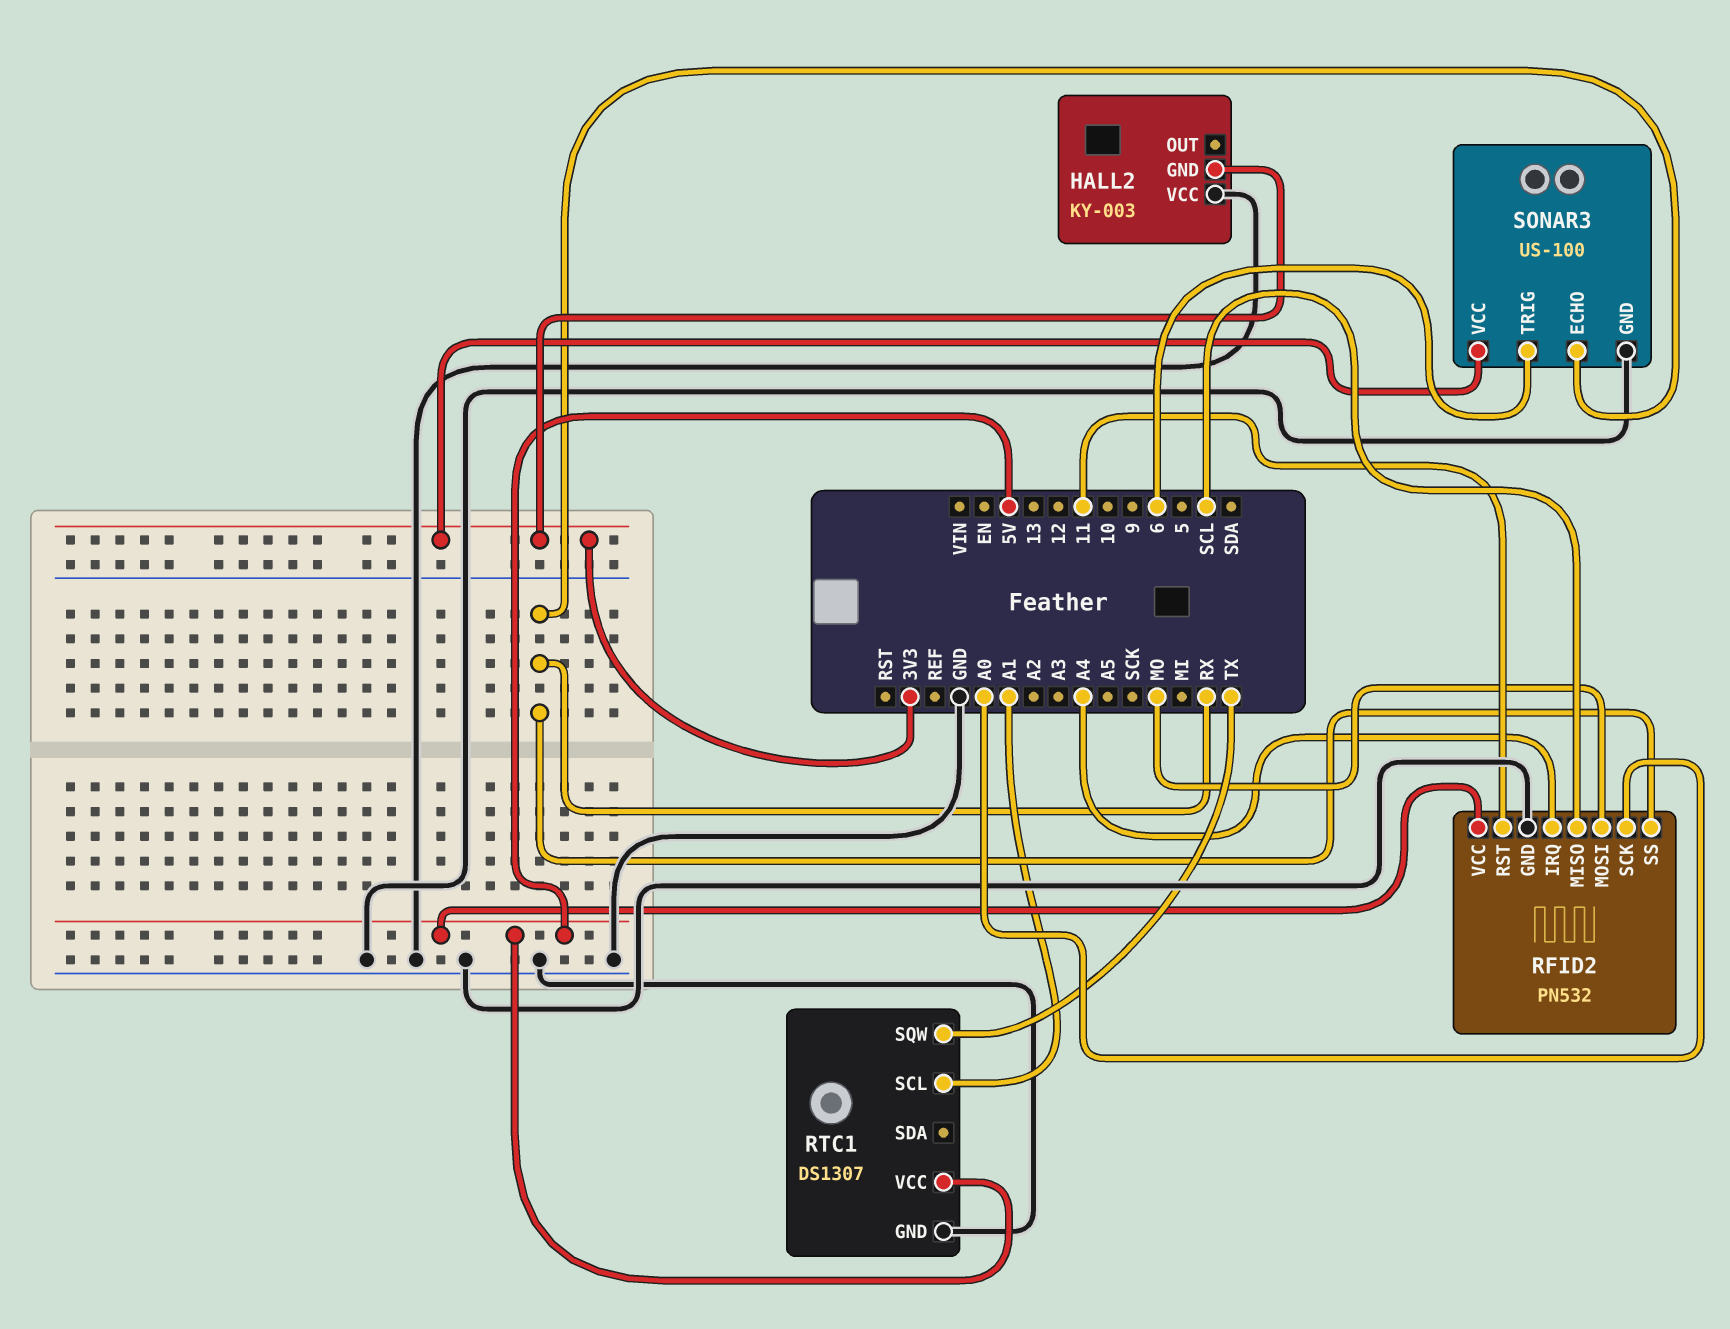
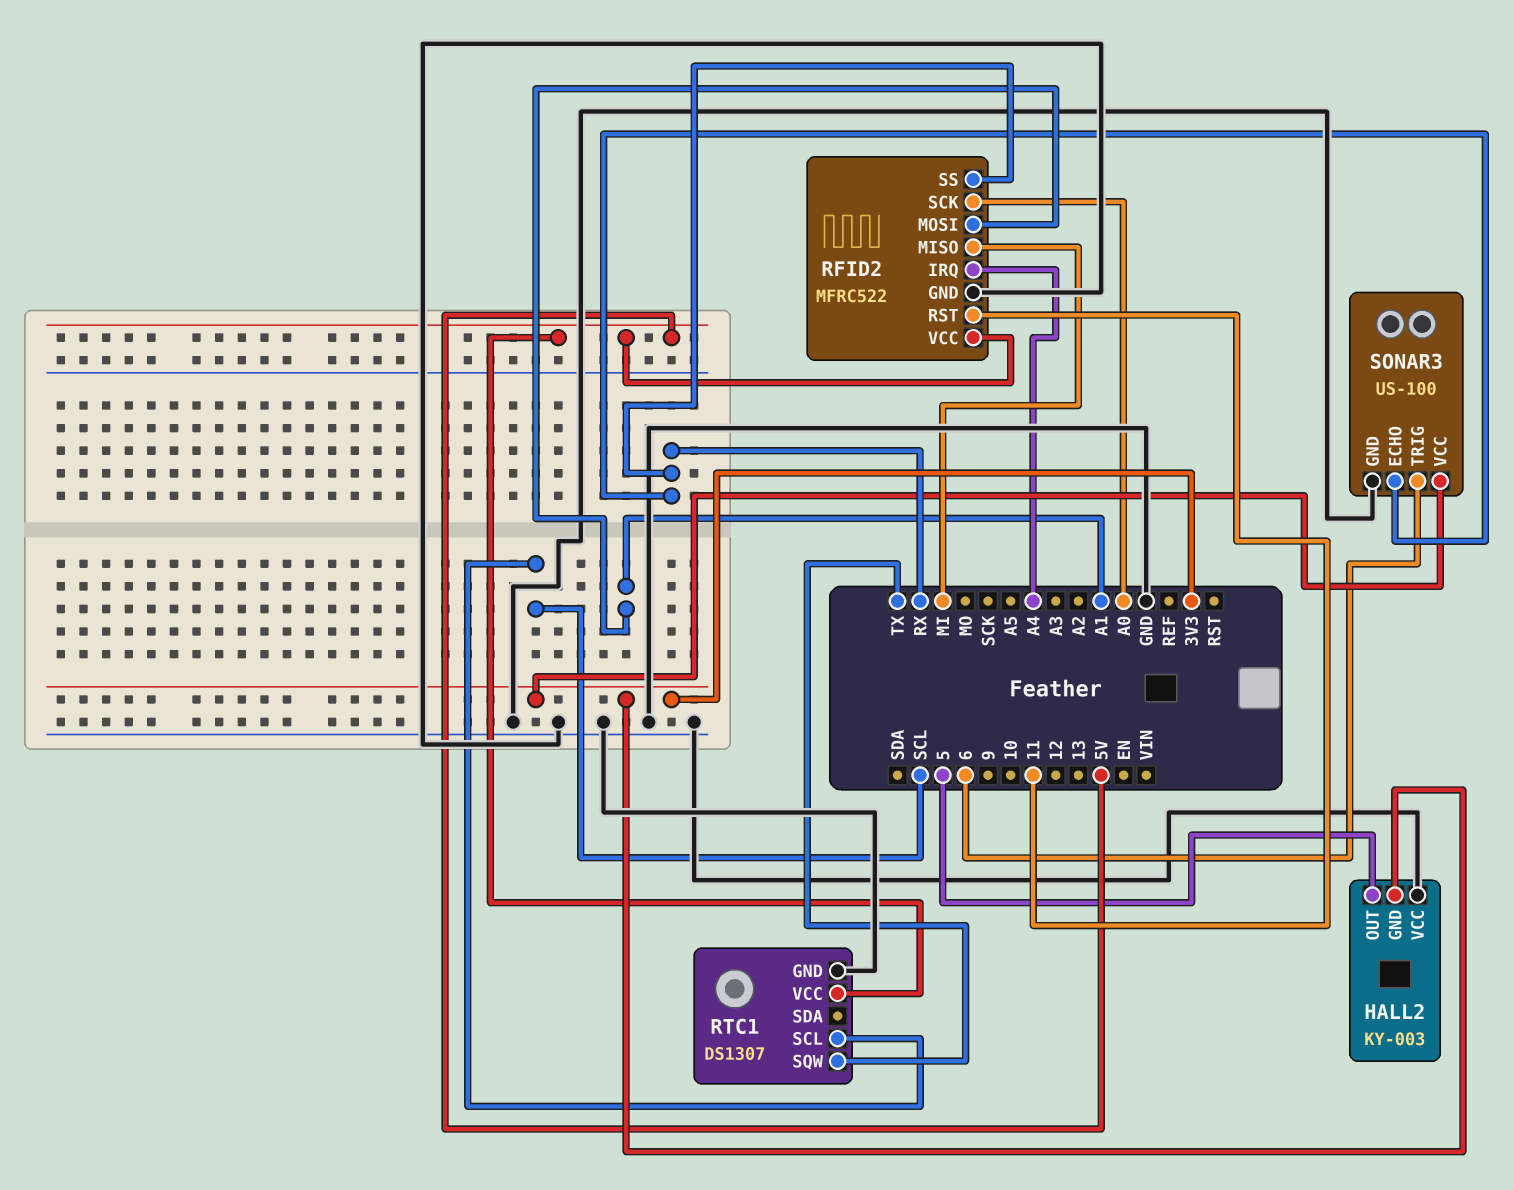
HALL2 pin OUT: none -> 5
RFID2: PN532 -> MFRC522
RFID2 pin MISO: SCL -> MI
RFID2 pin MOSI: MO -> A1
RTC1 pin SCL: A1 -> SCL

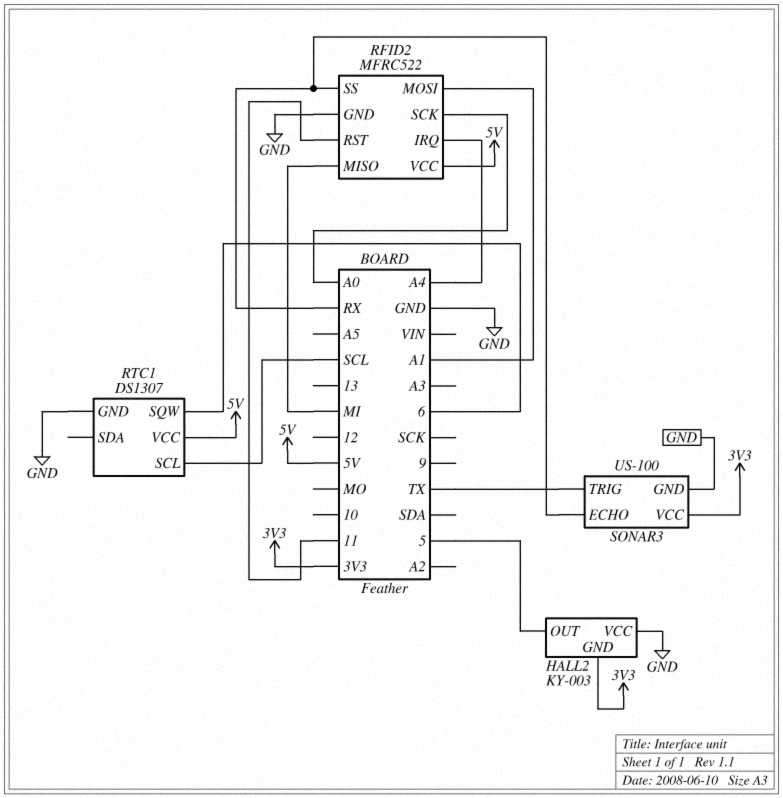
RTC1 pin SQW: TX -> 6
SONAR3 pin TRIG: 6 -> TX

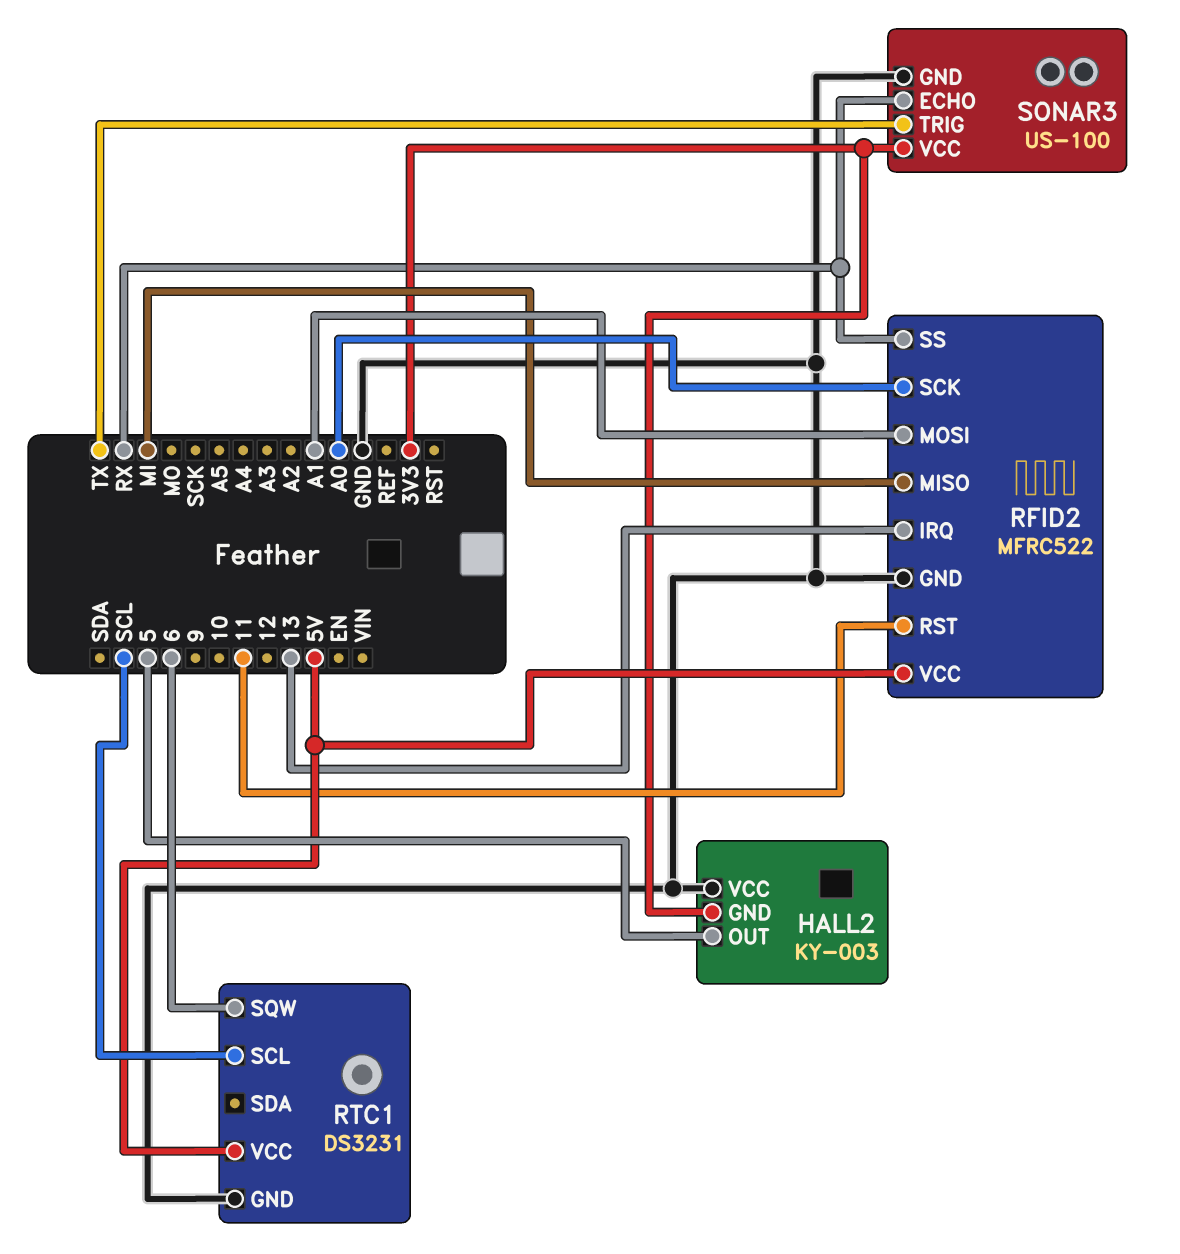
RFID2 pin IRQ: A4 -> 13
RTC1: DS1307 -> DS3231

